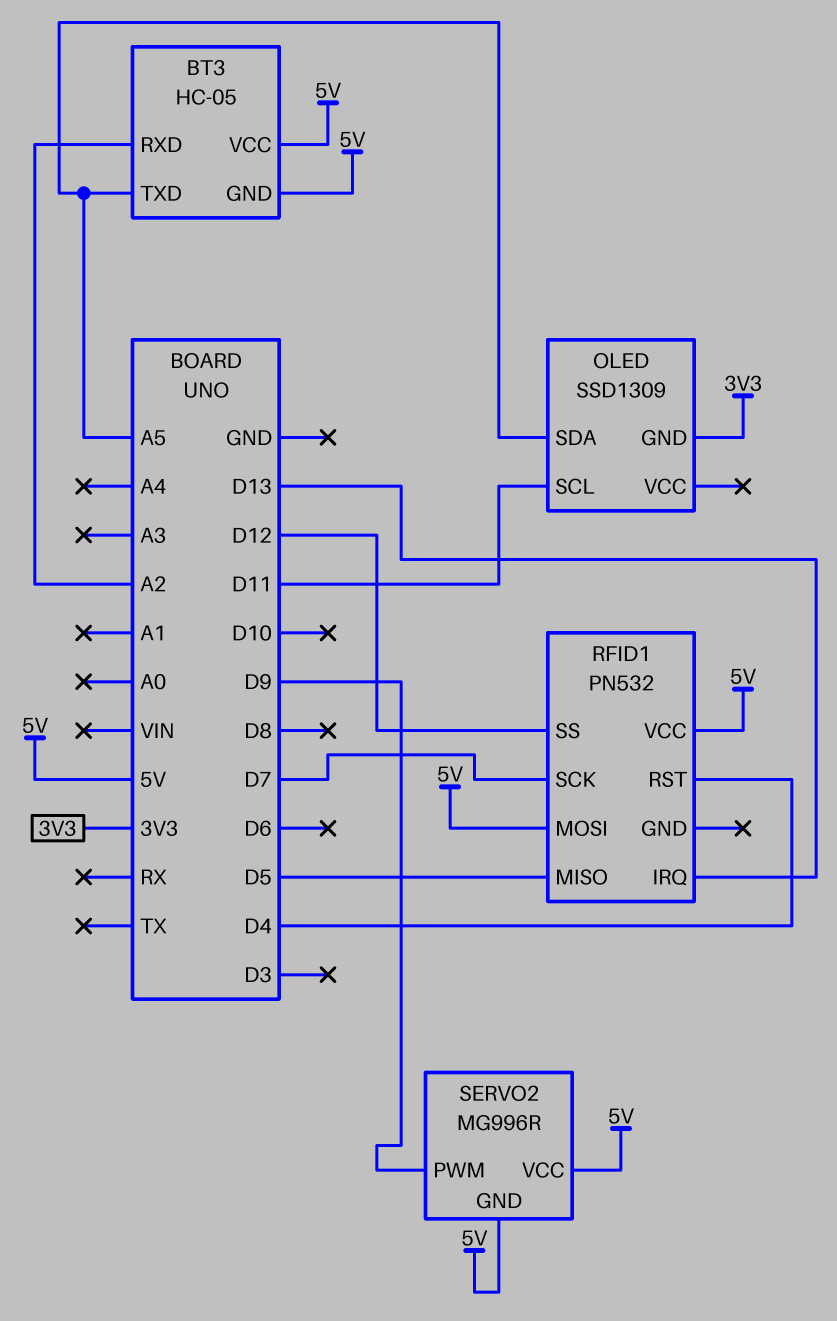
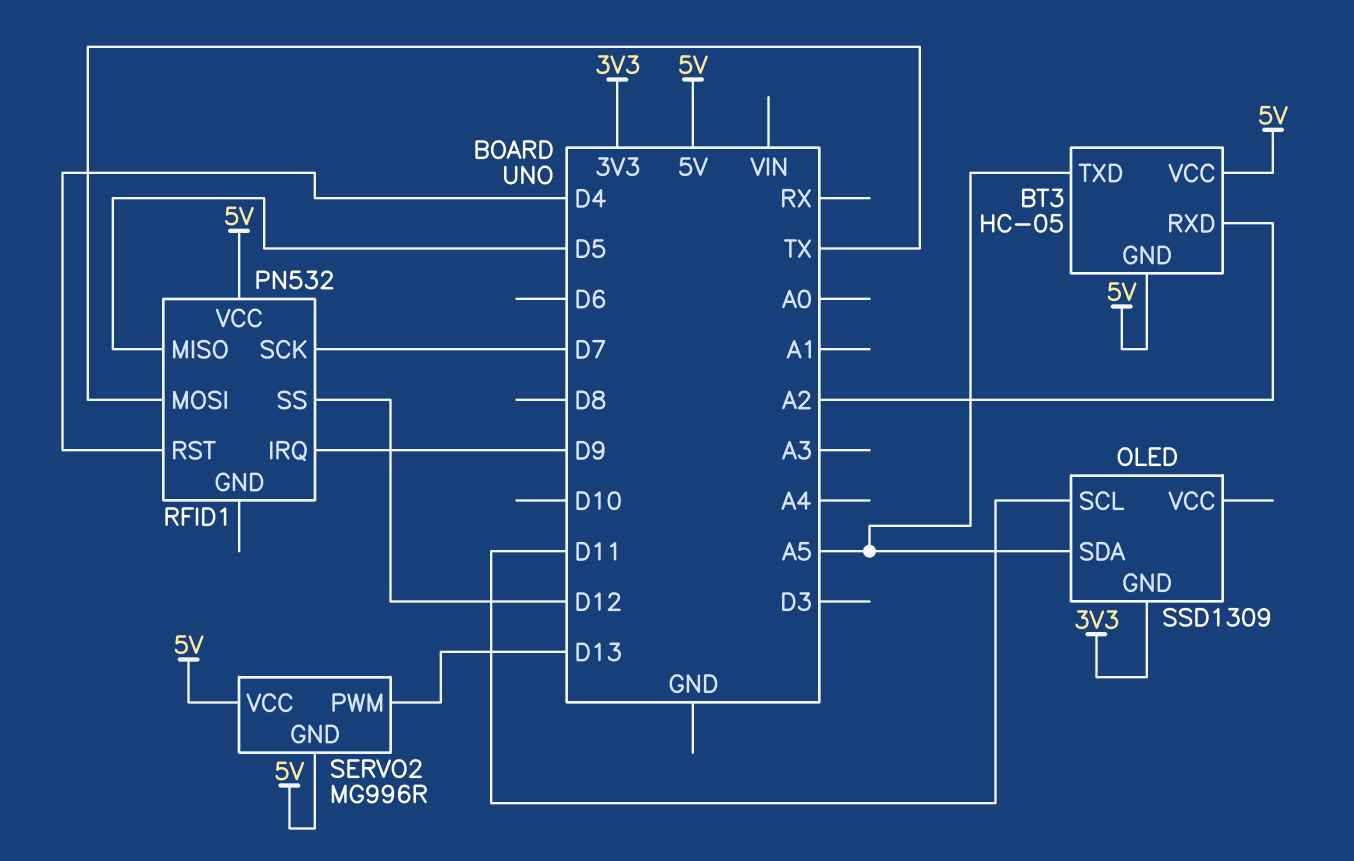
RFID1 pin IRQ: D13 -> D9
RFID1 pin MOSI: 5V -> TX
SERVO2 pin PWM: D9 -> D13

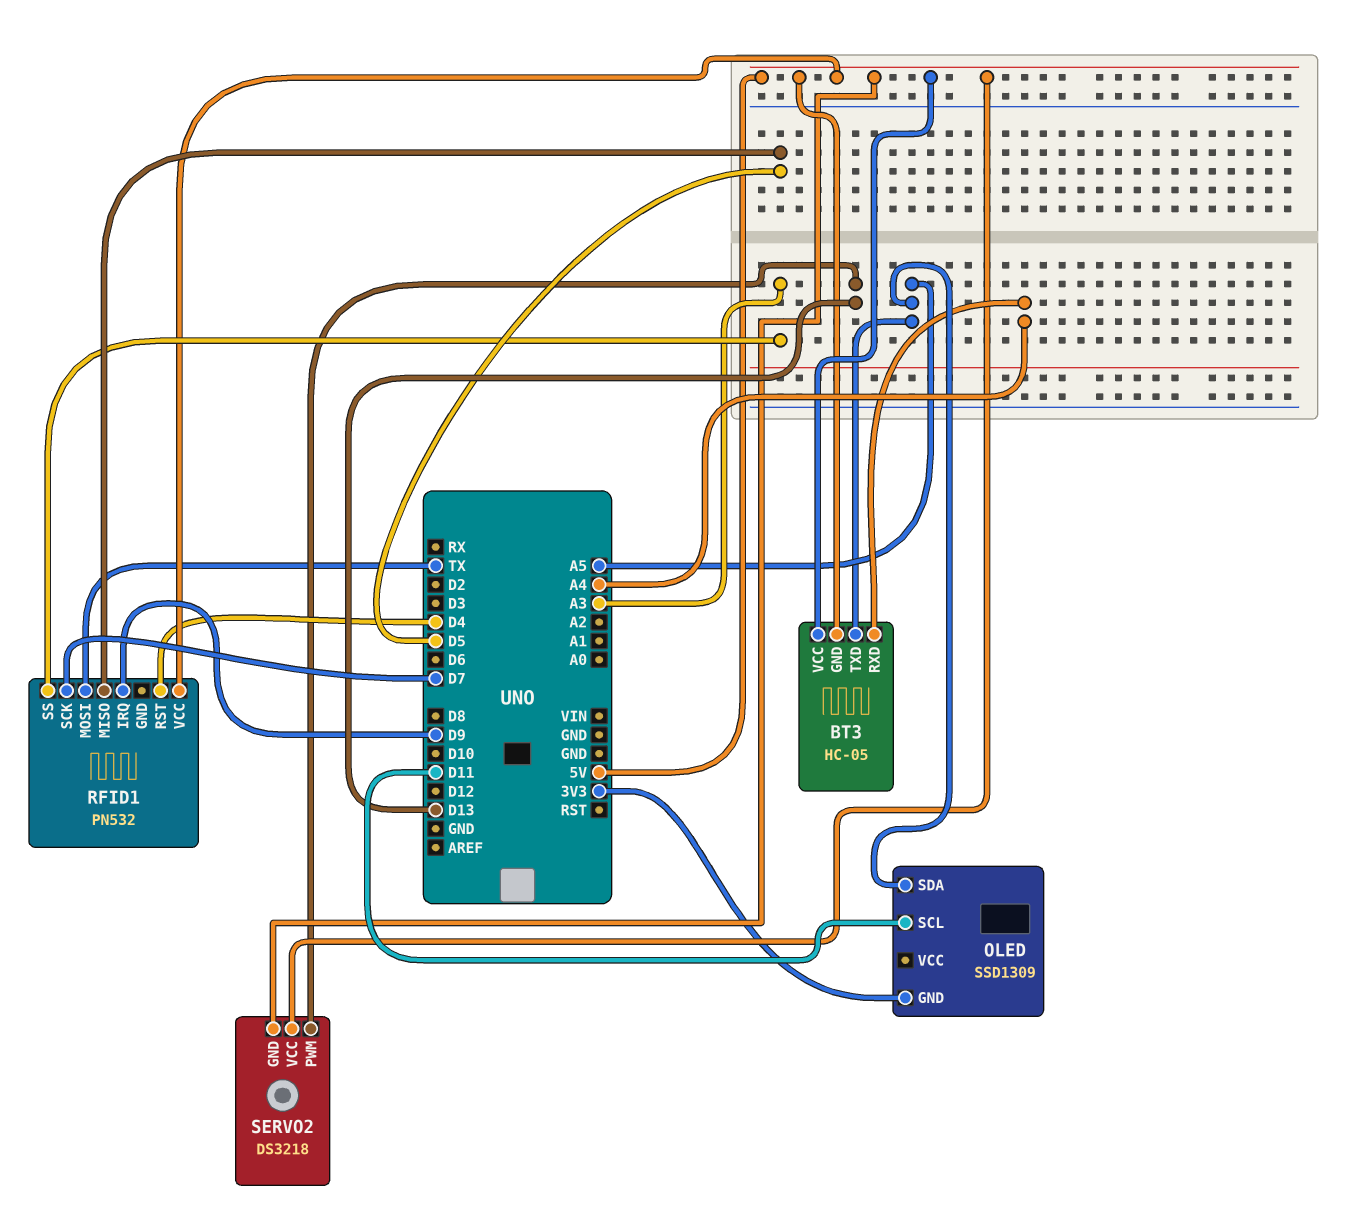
BT3 pin RXD: A2 -> A4
RFID1 pin SS: D12 -> A3
SERVO2: MG996R -> DS3218

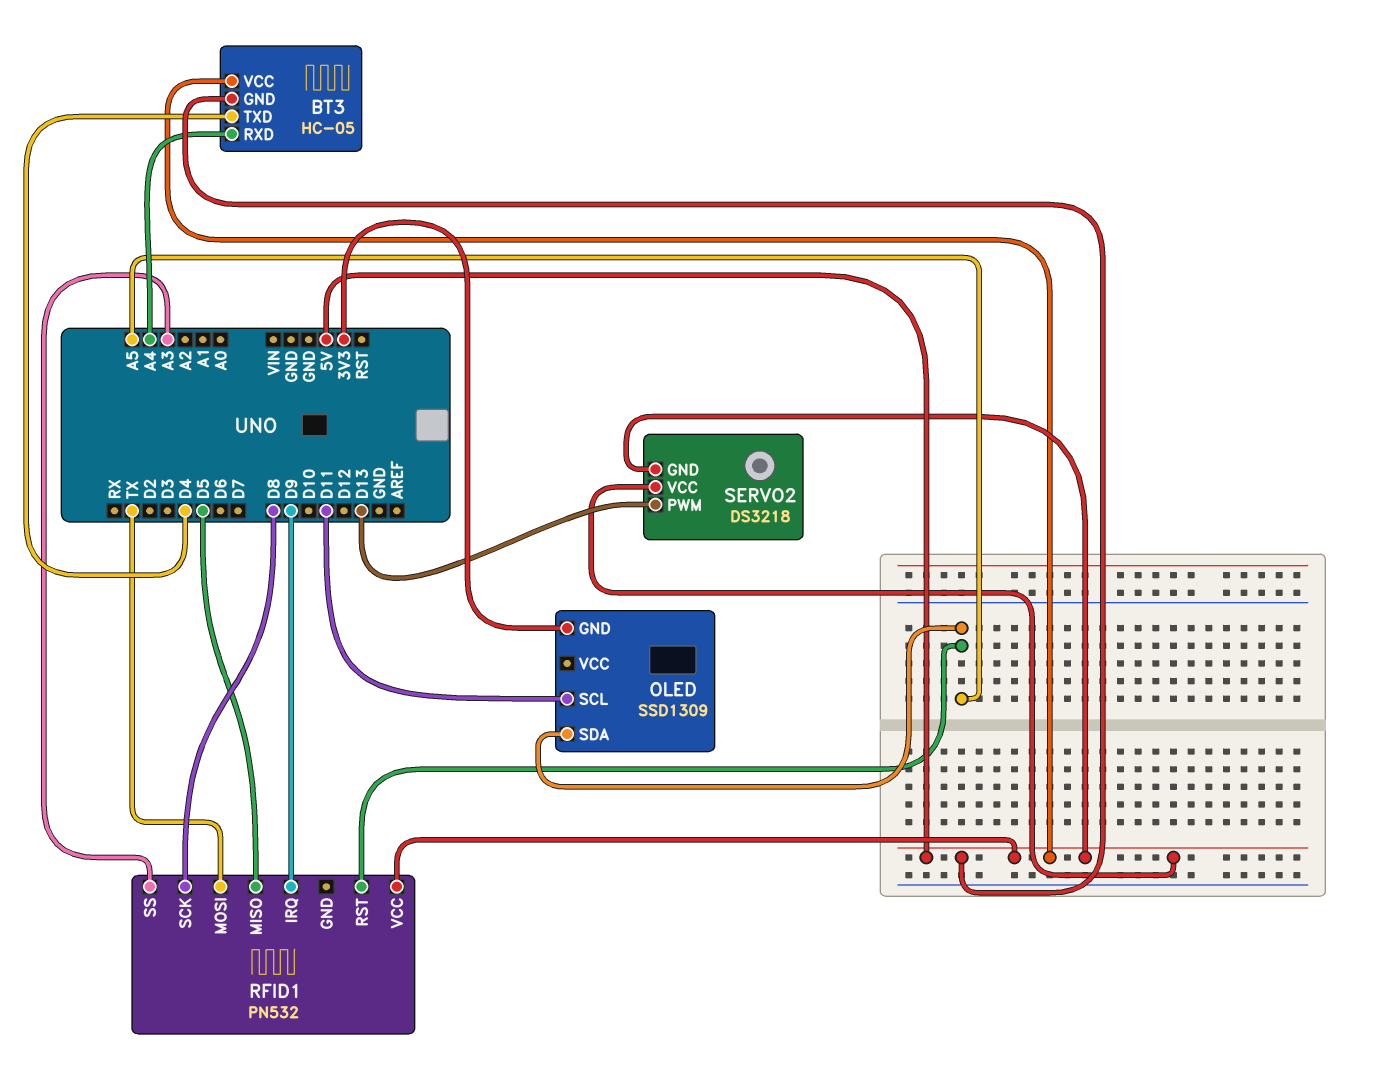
BT3 pin TXD: A5 -> D4
RFID1 pin RST: D4 -> A5
RFID1 pin SCK: D7 -> D8

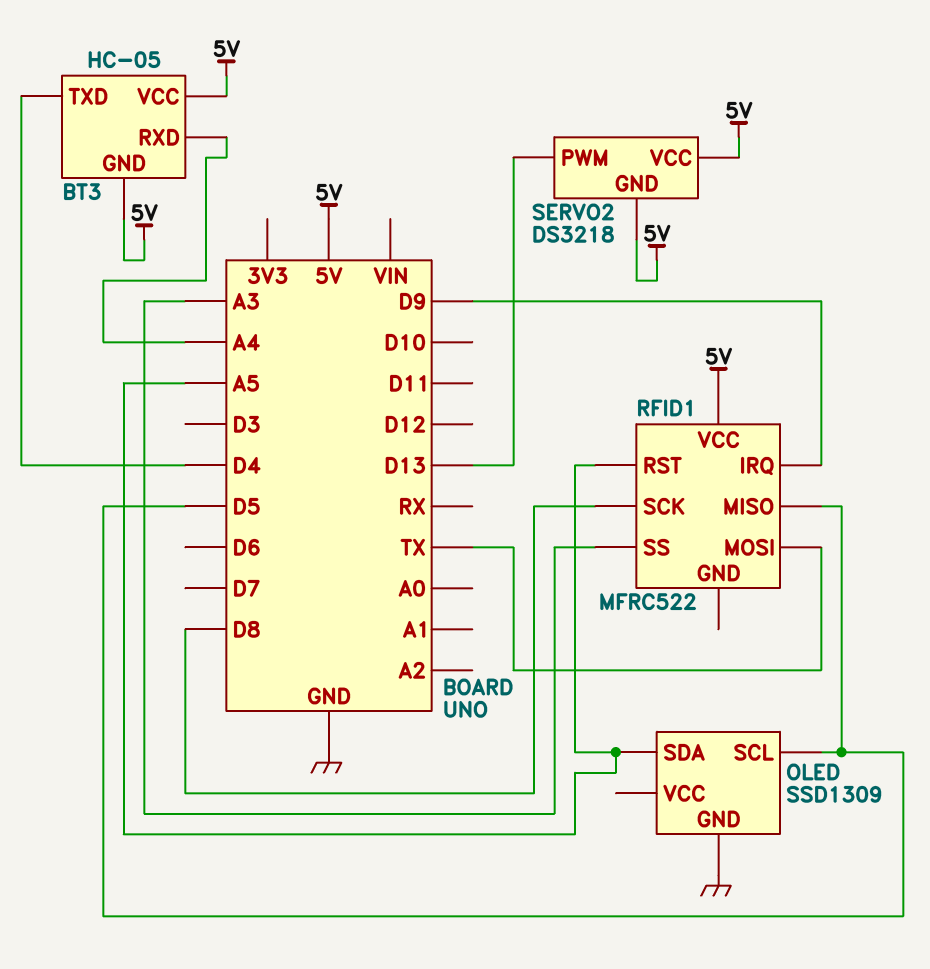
OLED pin GND: 3V3 -> GND
OLED pin SCL: D11 -> D5
RFID1: PN532 -> MFRC522

